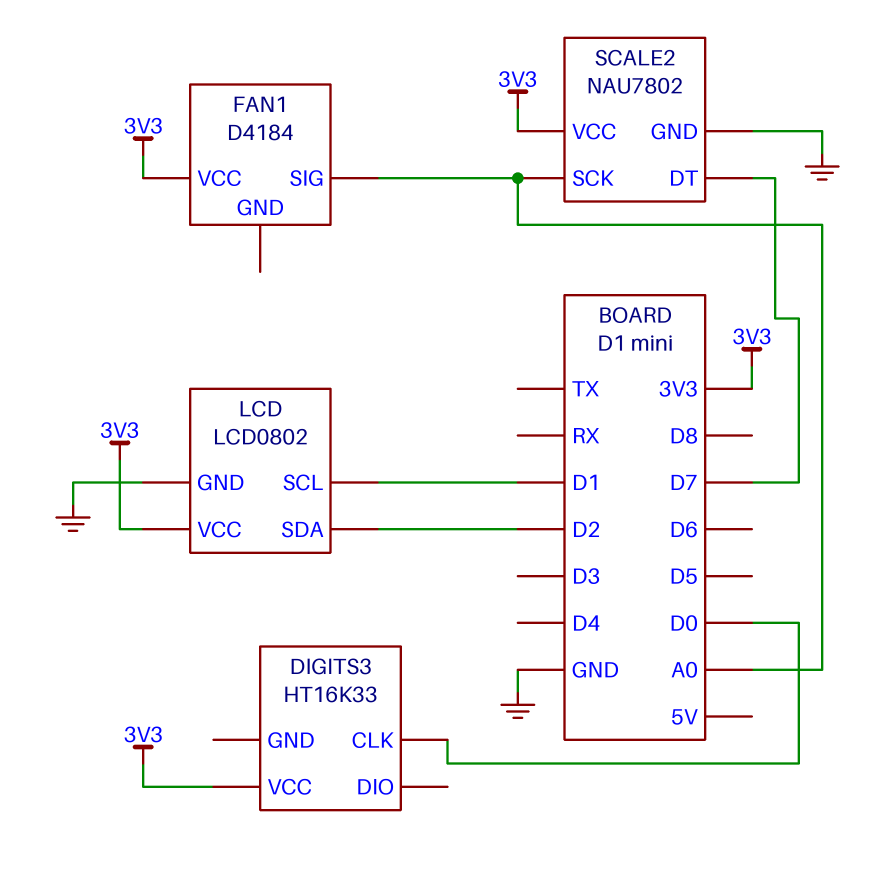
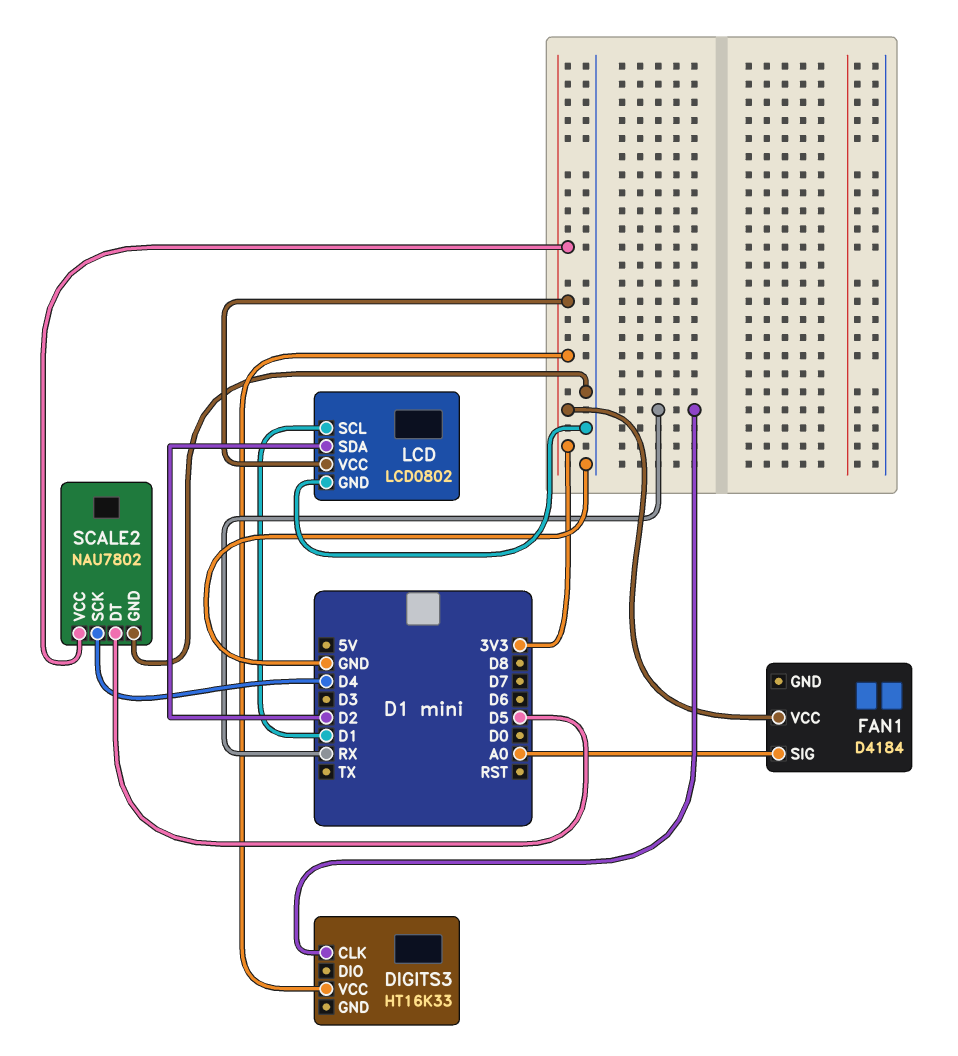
DIGITS3 pin CLK: D0 -> RX
SCALE2 pin DT: D7 -> D5
SCALE2 pin SCK: A0 -> D4

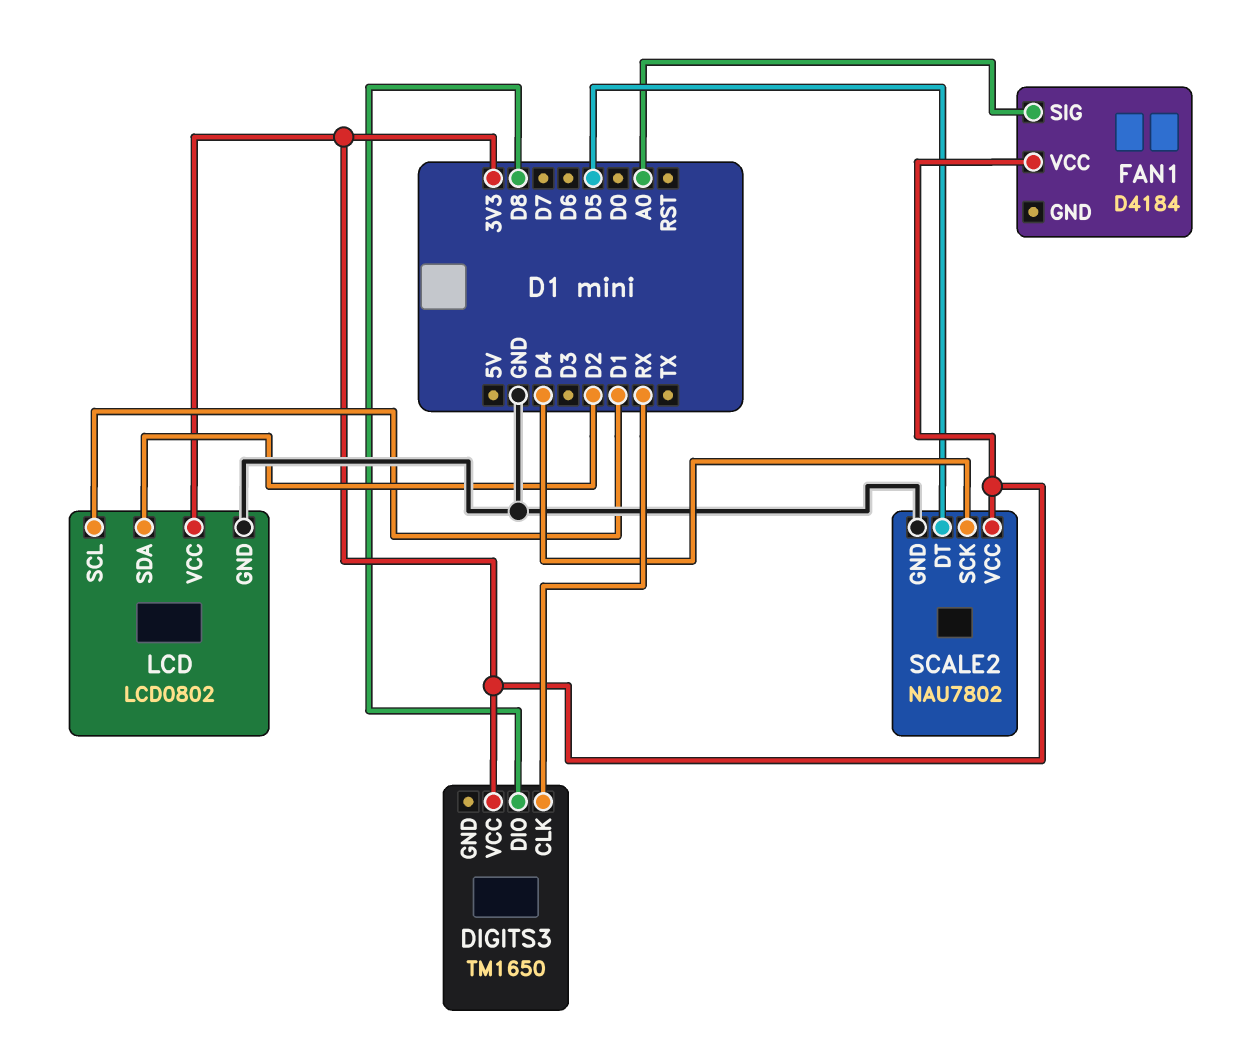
DIGITS3: HT16K33 -> TM1650
DIGITS3 pin DIO: none -> D8

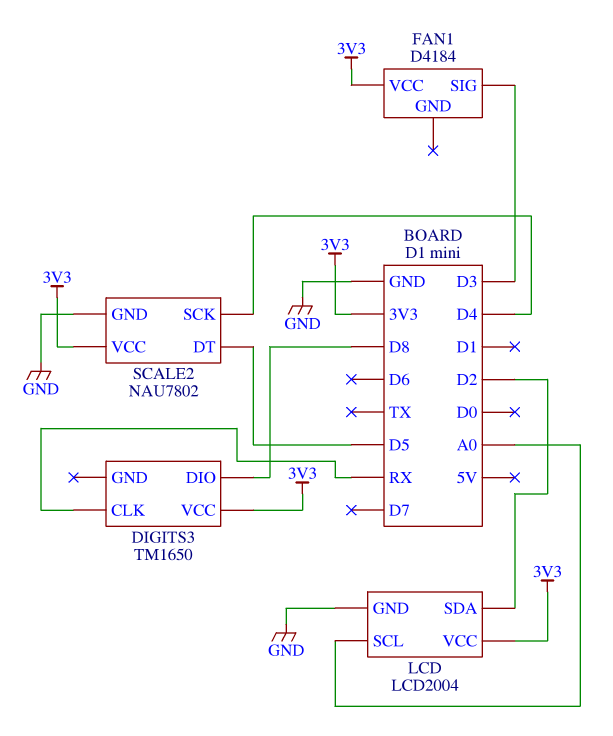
FAN1 pin SIG: A0 -> D3
LCD: LCD0802 -> LCD2004
LCD pin SCL: D1 -> A0

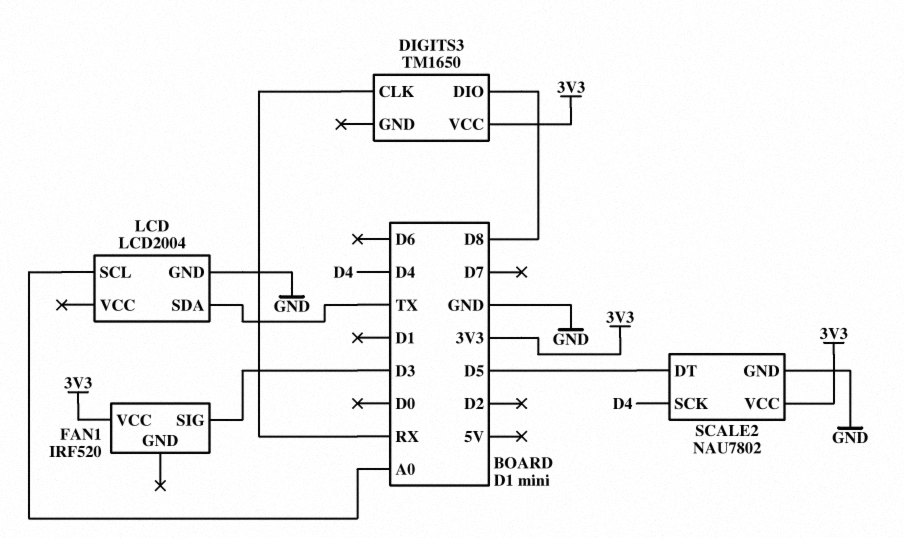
FAN1: D4184 -> IRF520
LCD pin SDA: D2 -> TX
LCD pin VCC: 3V3 -> none

